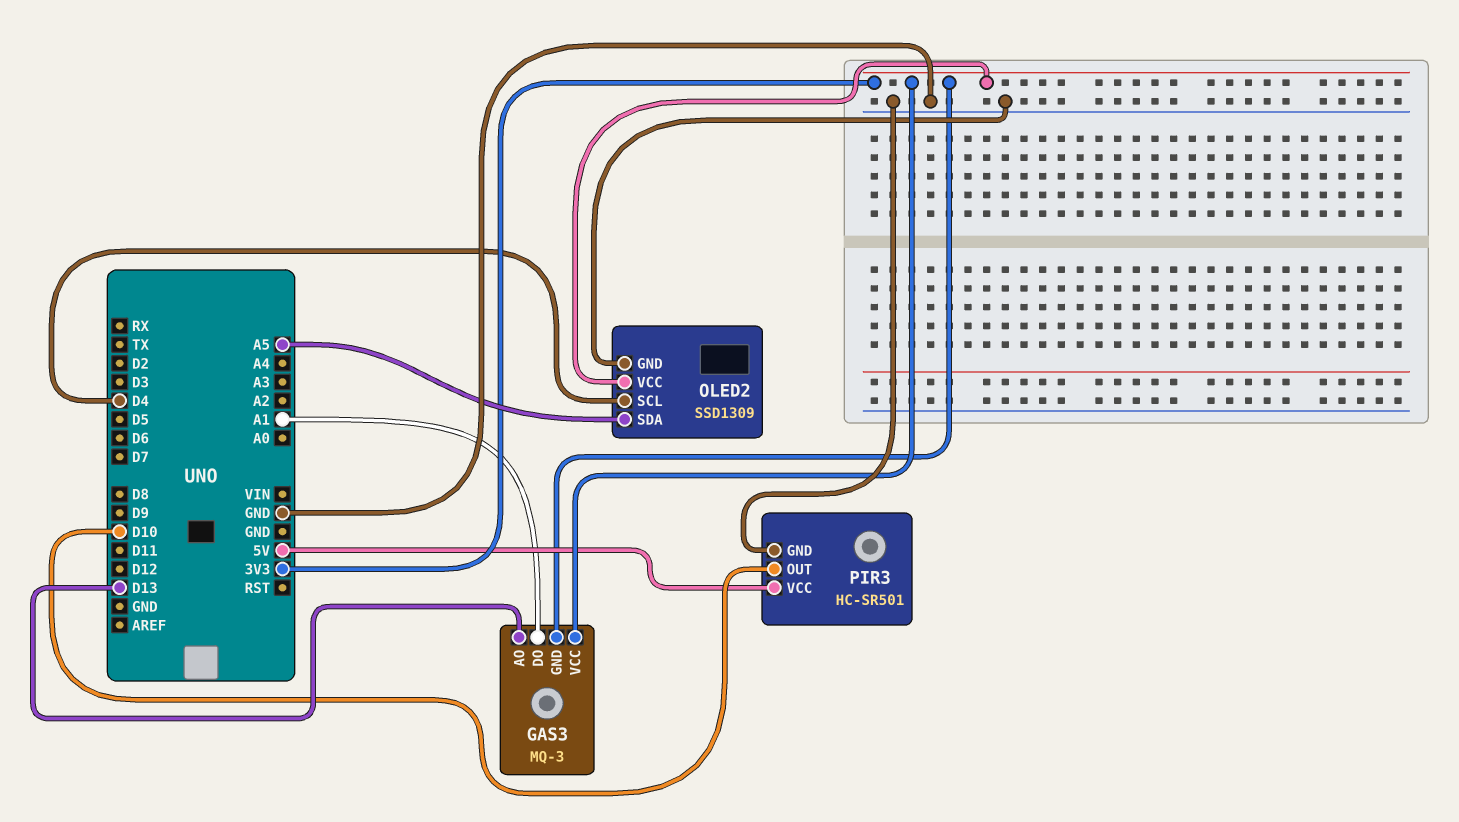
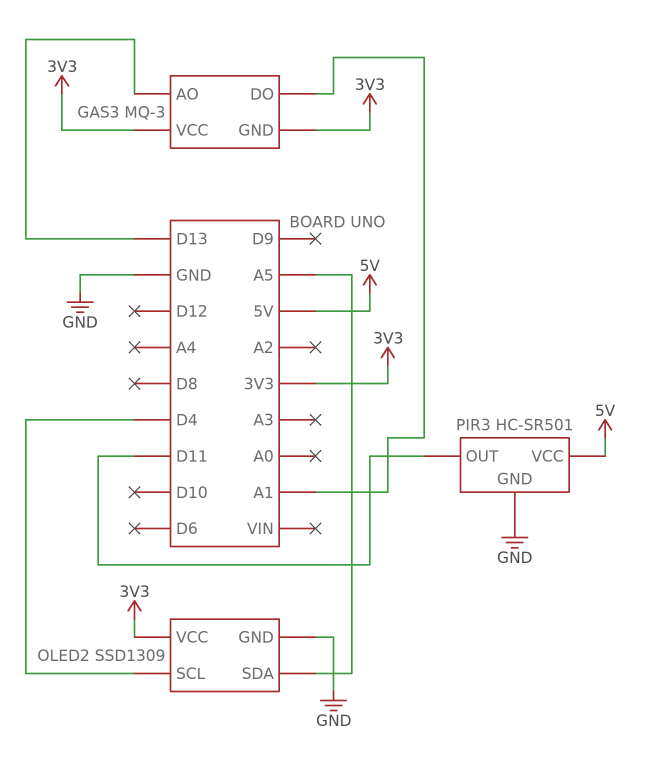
PIR3 pin OUT: D10 -> D11

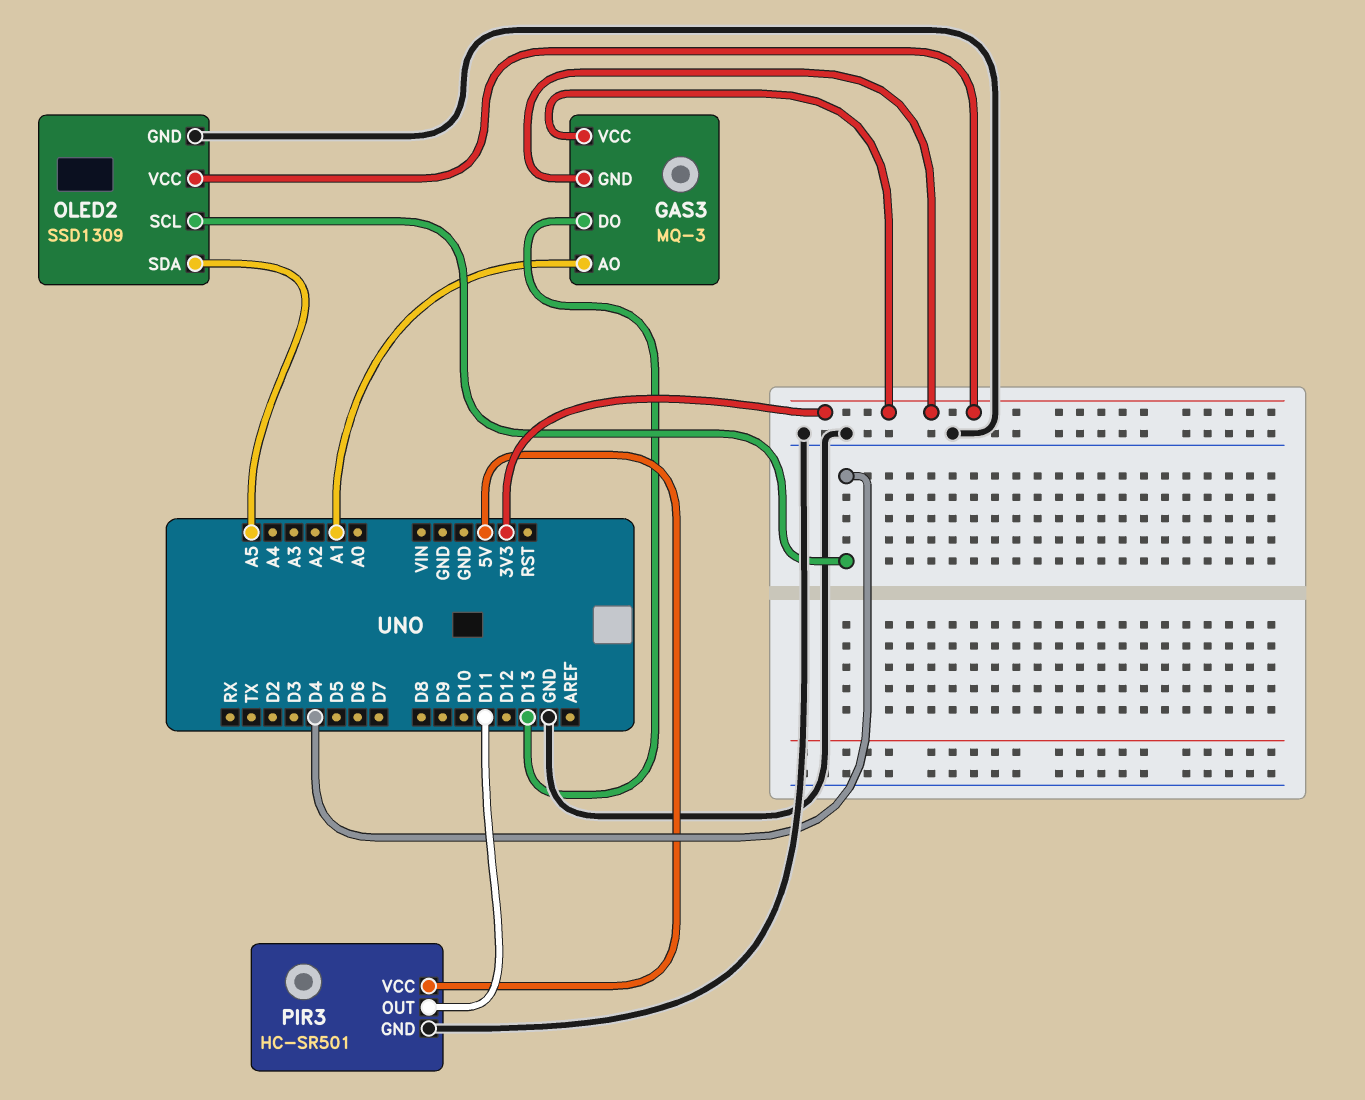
GAS3 pin AO: D13 -> A1
GAS3 pin DO: A1 -> D13

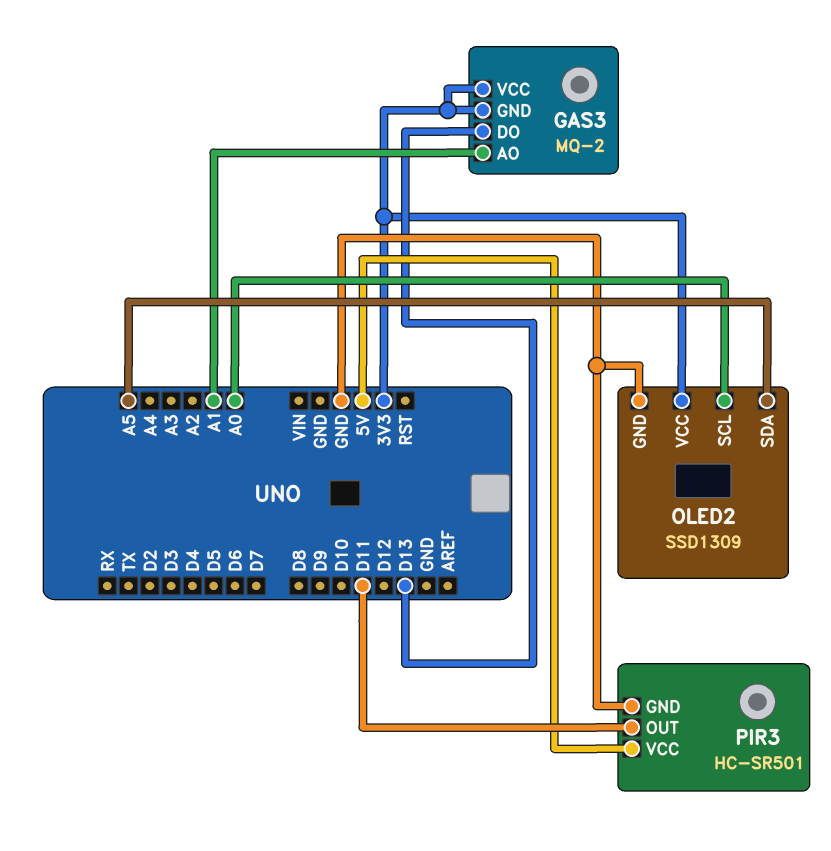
GAS3: MQ-3 -> MQ-2
OLED2 pin SCL: D4 -> A0

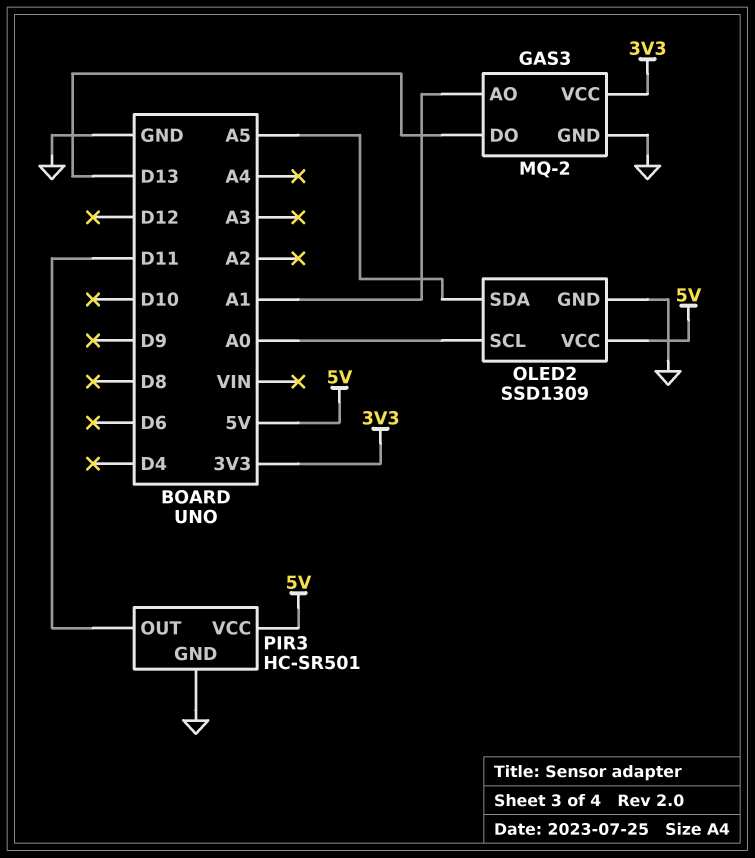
GAS3 pin GND: 3V3 -> GND
OLED2 pin VCC: 3V3 -> 5V

